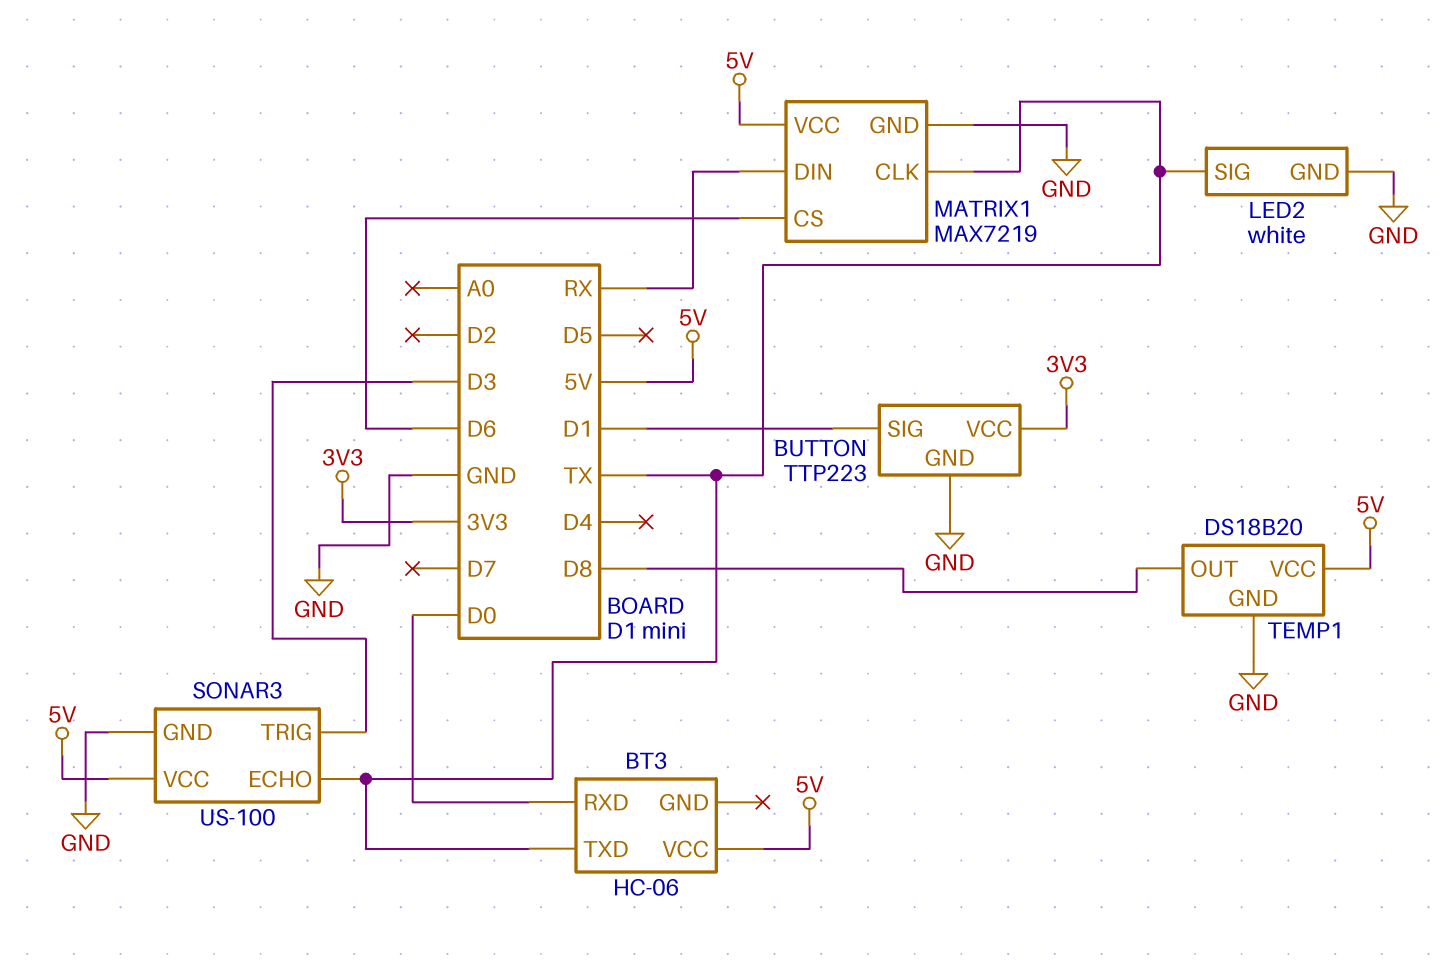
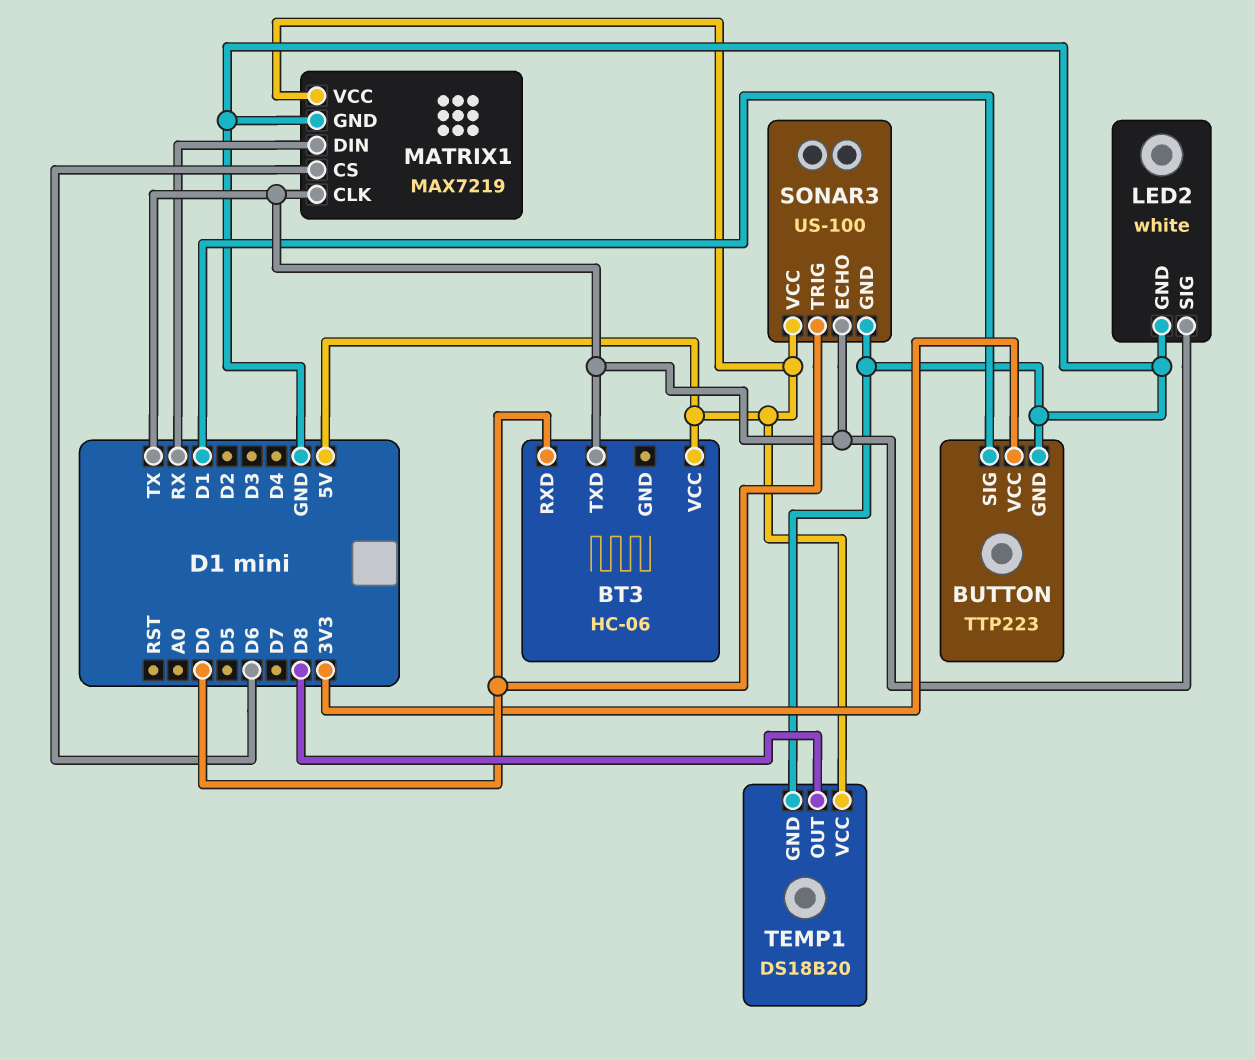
SONAR3 pin TRIG: D3 -> D0

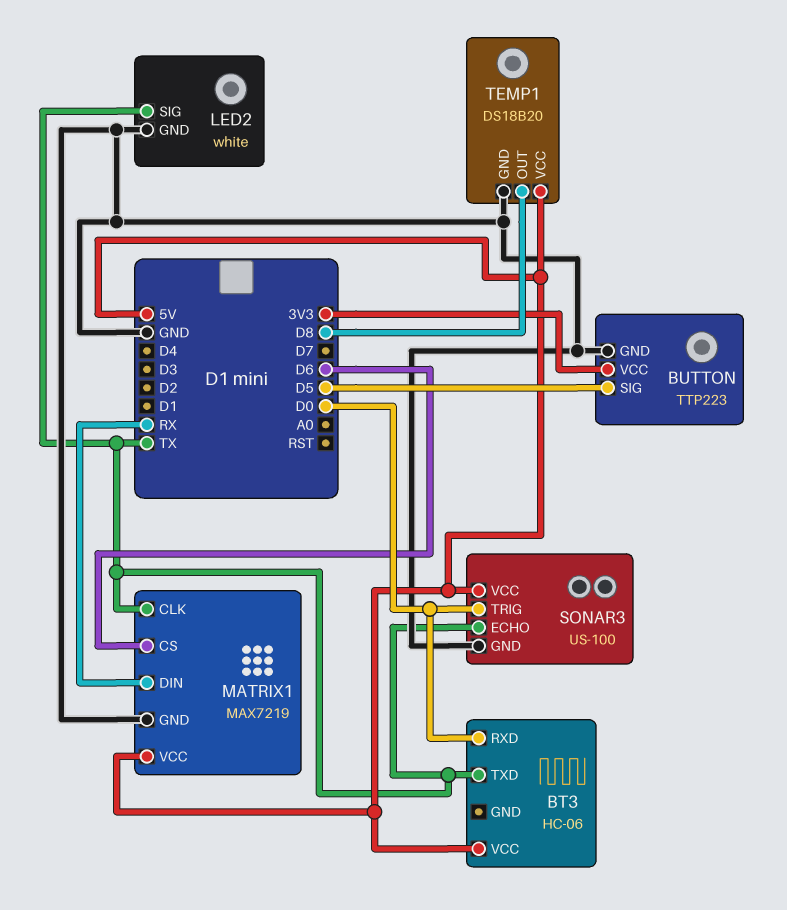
BUTTON pin SIG: D1 -> D5

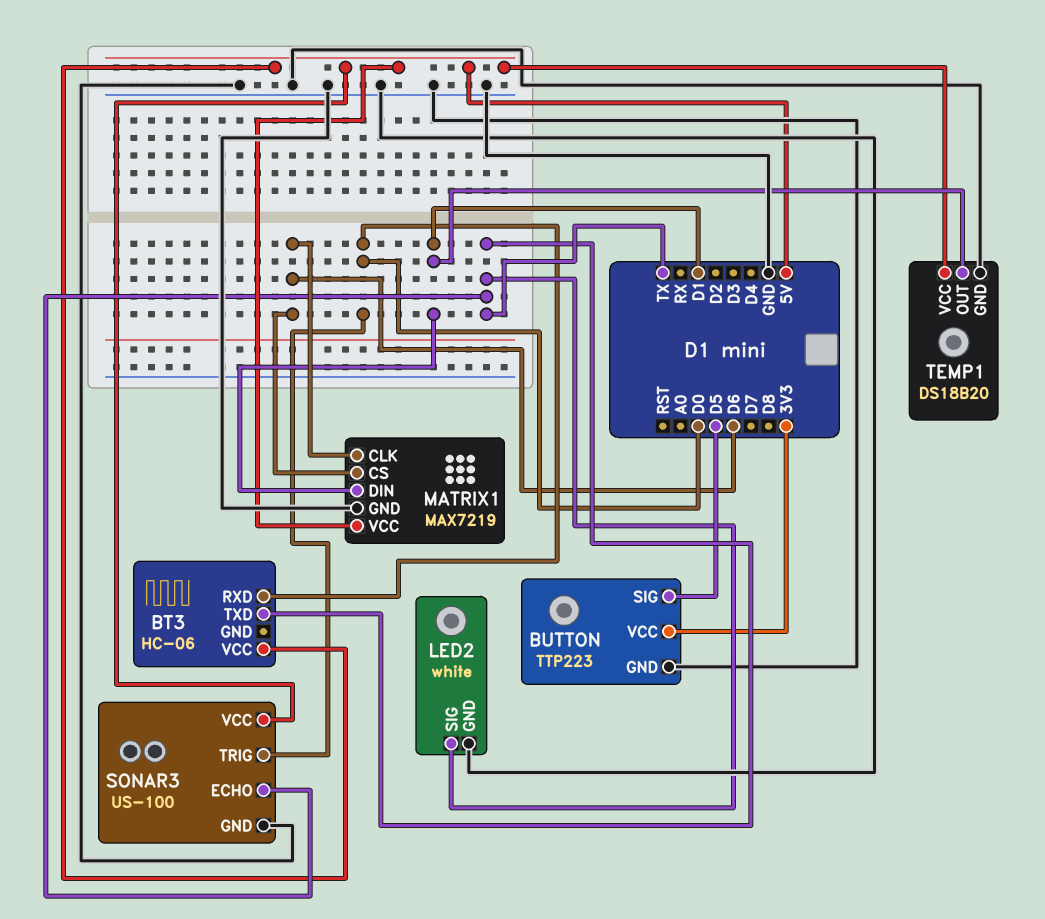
MATRIX1 pin CLK: TX -> D6
MATRIX1 pin DIN: RX -> D1
TEMP1 pin OUT: D8 -> D1

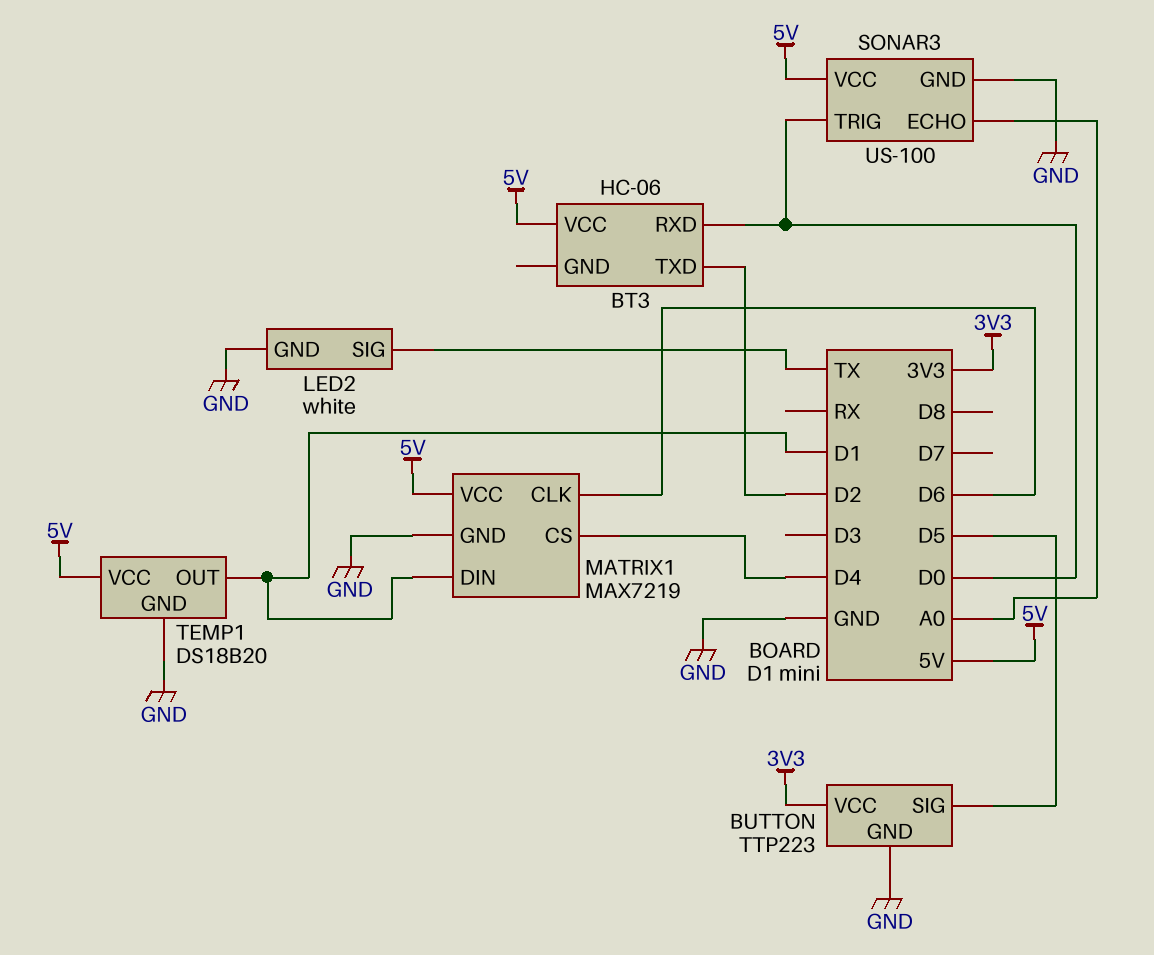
BT3 pin TXD: TX -> D2
MATRIX1 pin CS: D6 -> D4
SONAR3 pin ECHO: TX -> A0

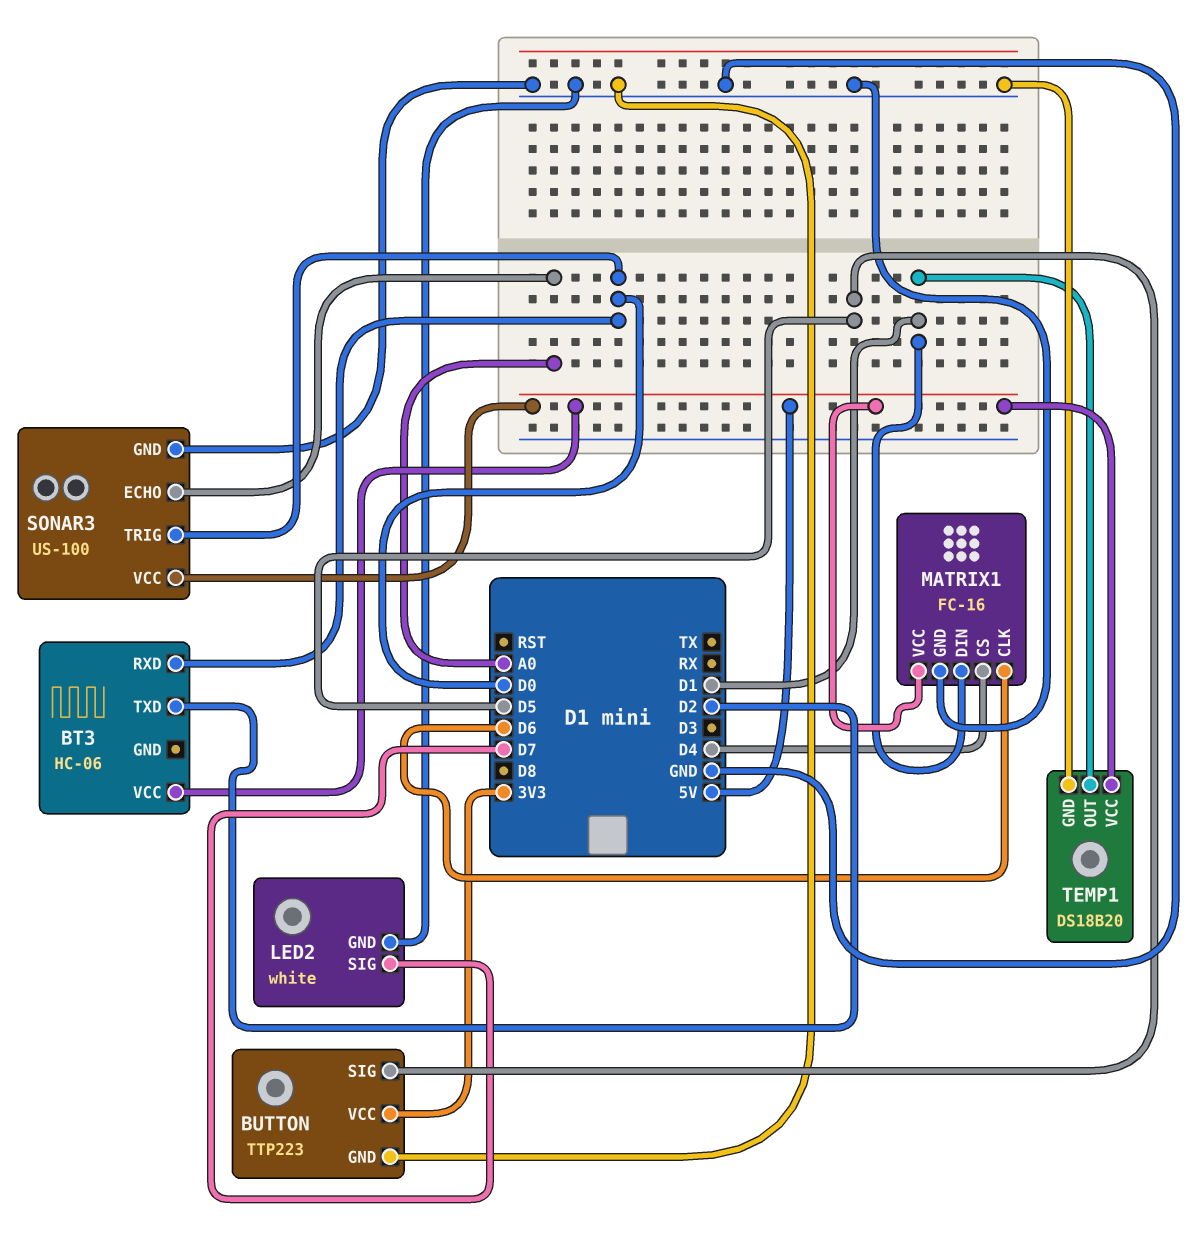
LED2 pin SIG: TX -> D7
MATRIX1: MAX7219 -> FC-16

